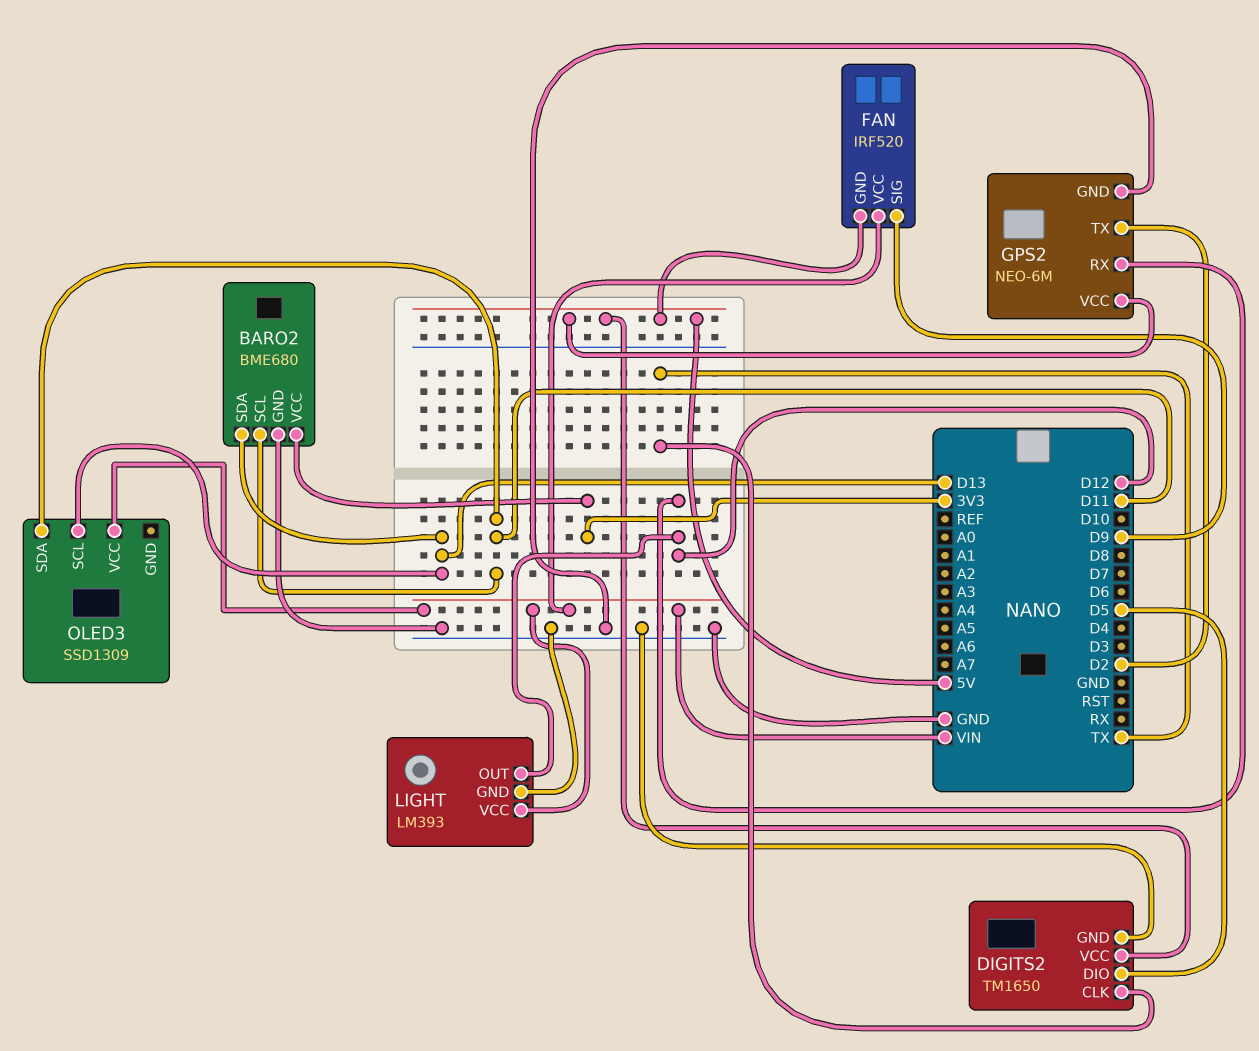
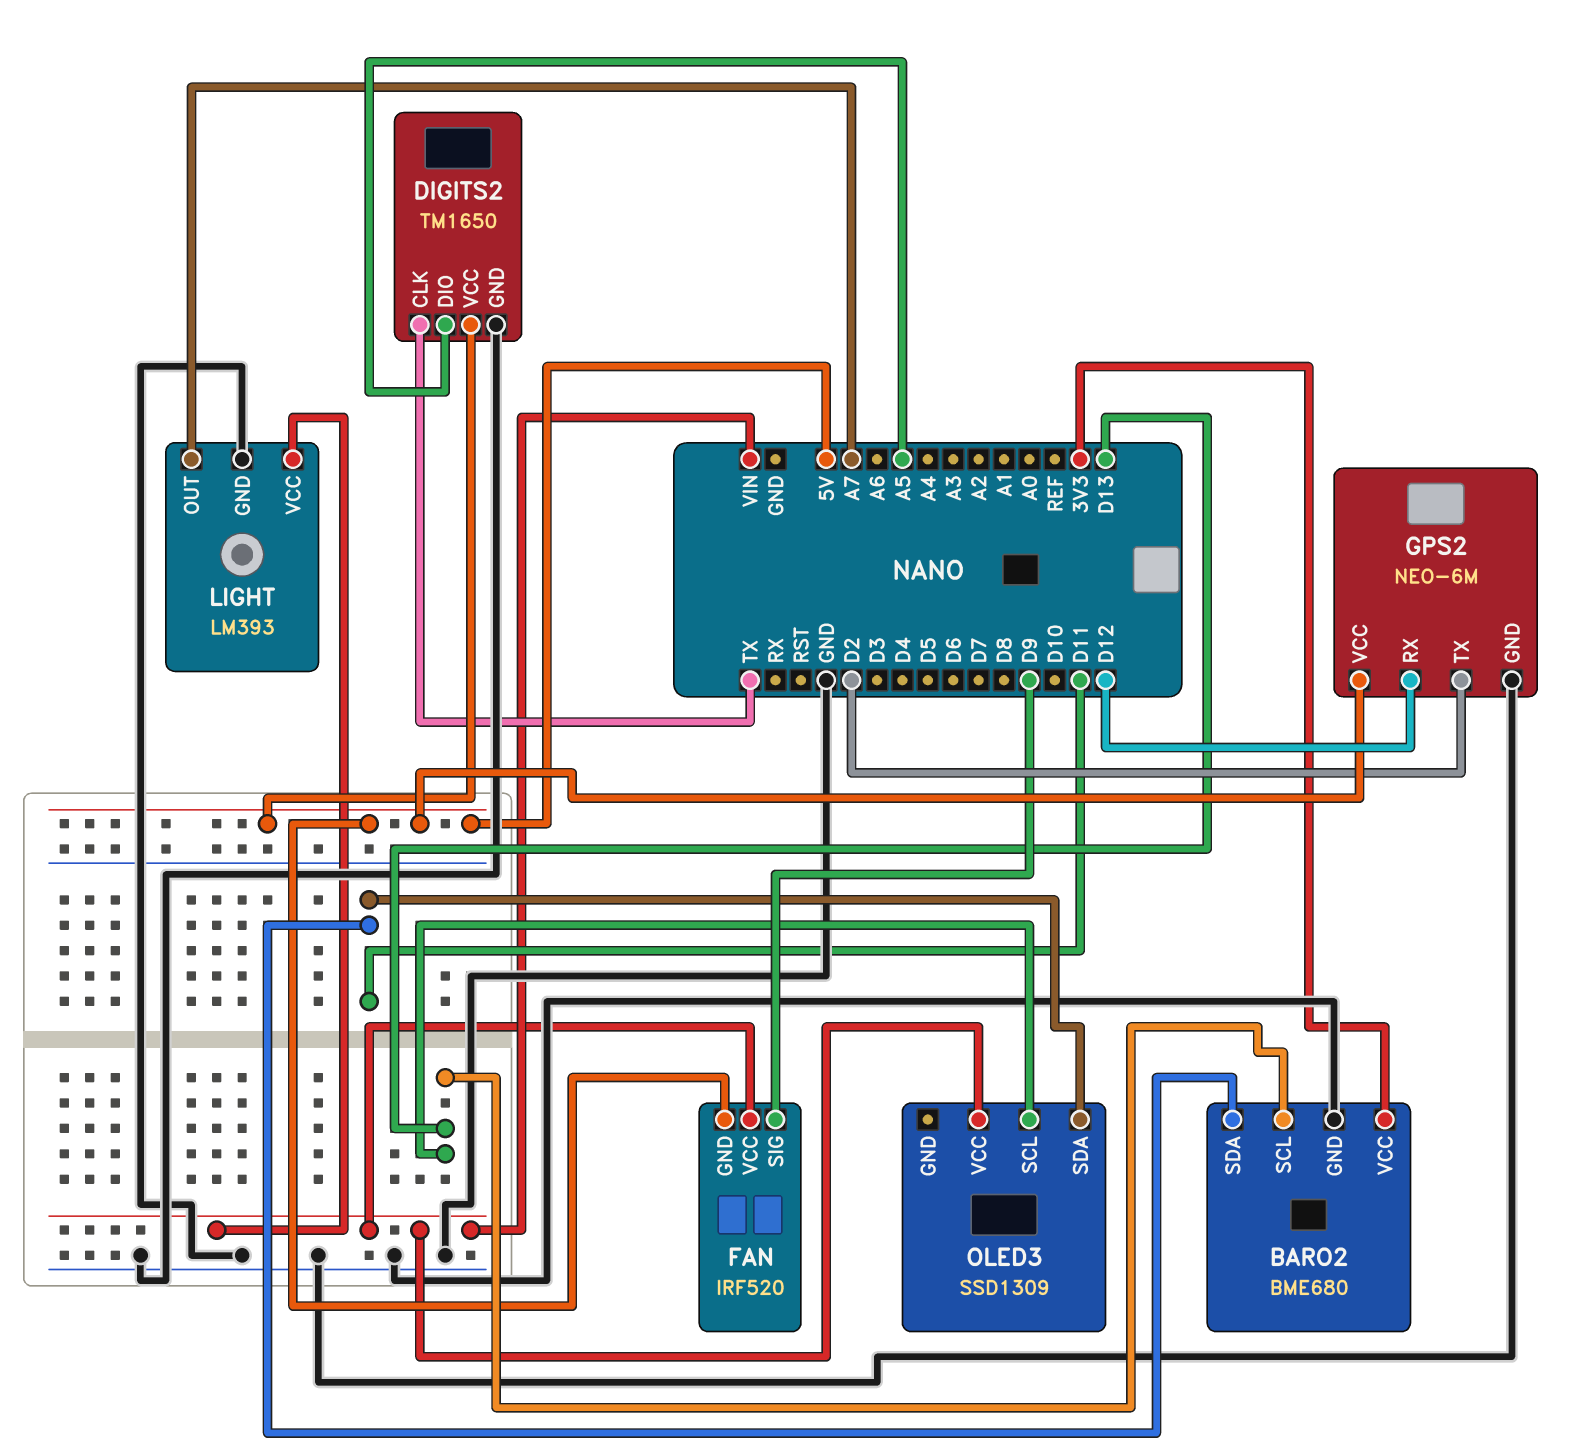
BARO2 pin SCL: D11 -> D13
BARO2 pin SDA: D13 -> D11
DIGITS2 pin DIO: D5 -> A5
LIGHT pin OUT: D12 -> A7

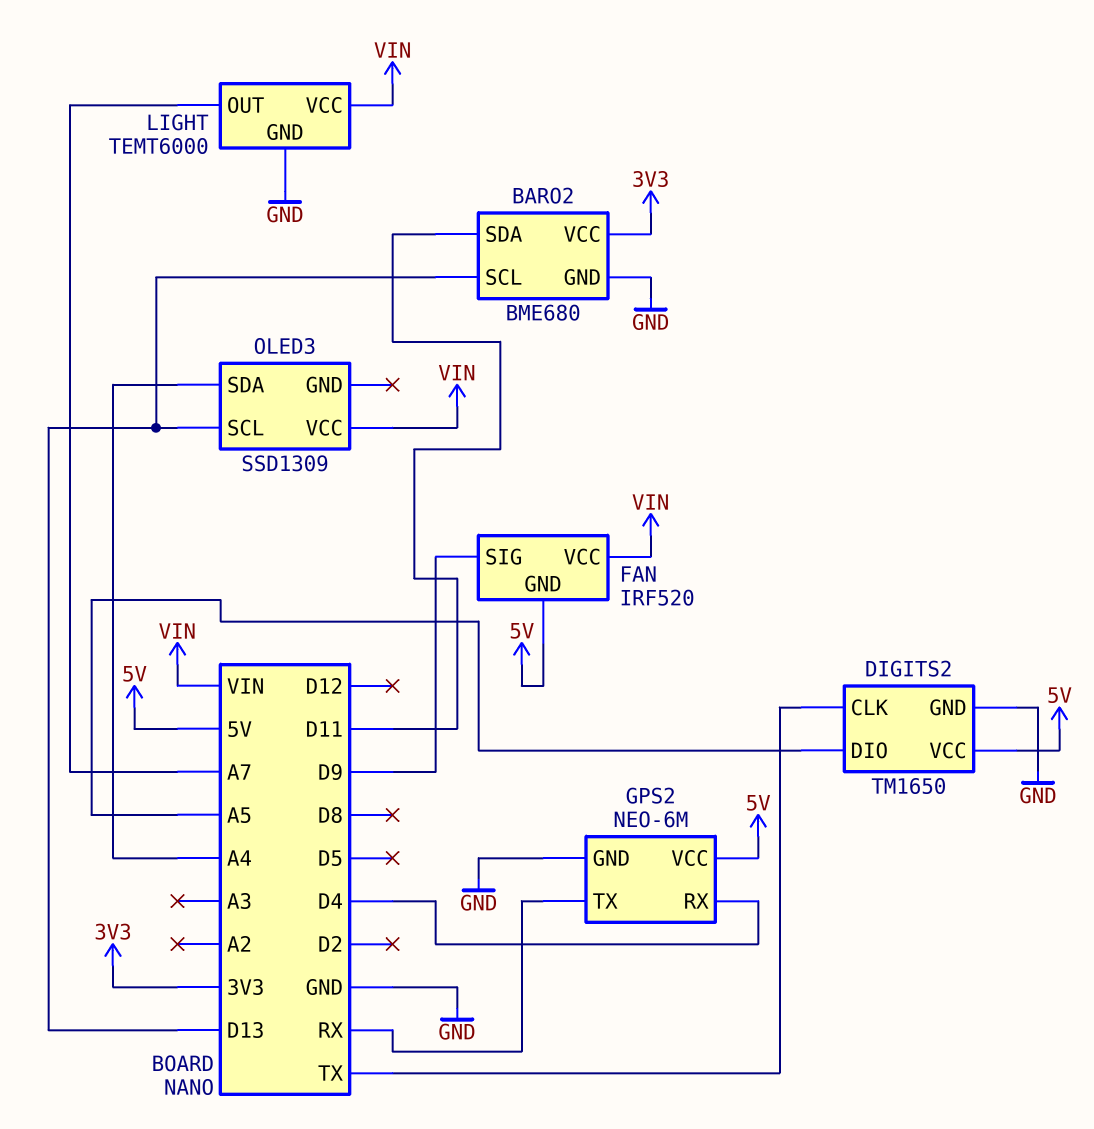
GPS2 pin RX: D12 -> D4
GPS2 pin TX: D2 -> RX
LIGHT: LM393 -> TEMT6000
OLED3 pin SDA: D11 -> A4

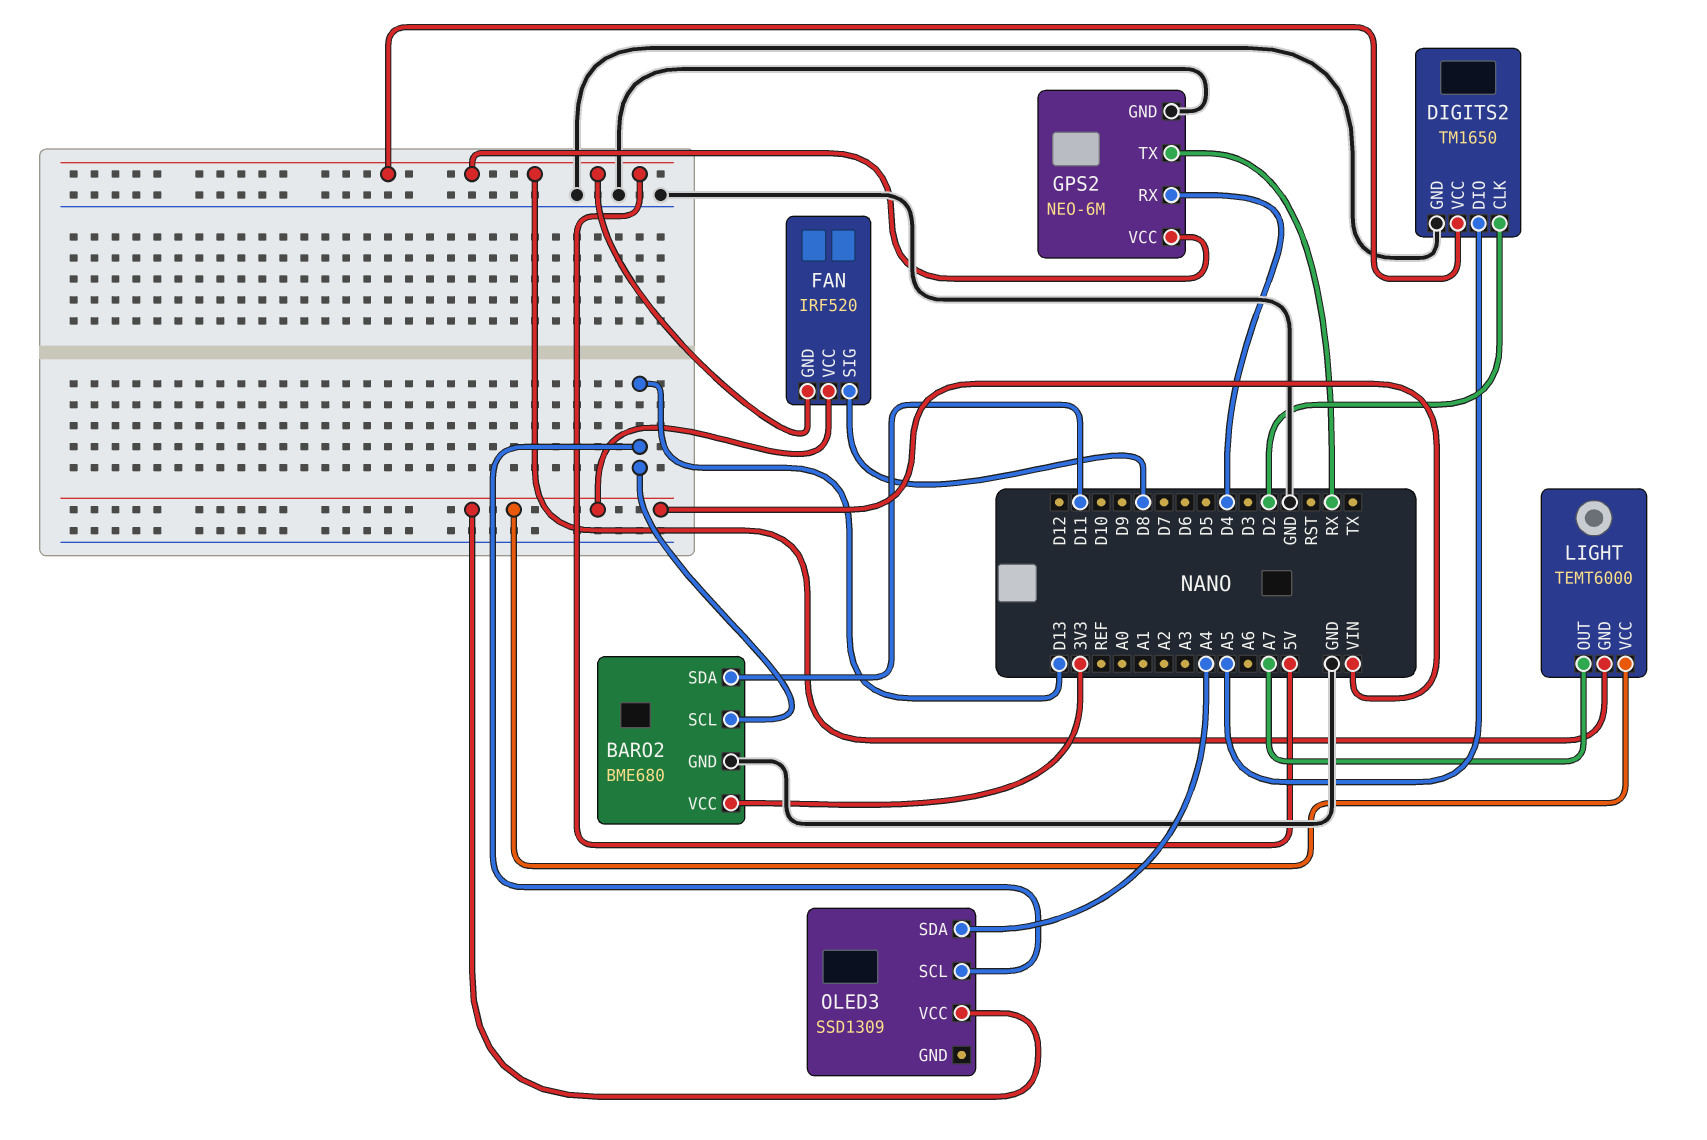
DIGITS2 pin CLK: TX -> D2
FAN pin SIG: D9 -> D8
LIGHT pin GND: GND -> 5V

